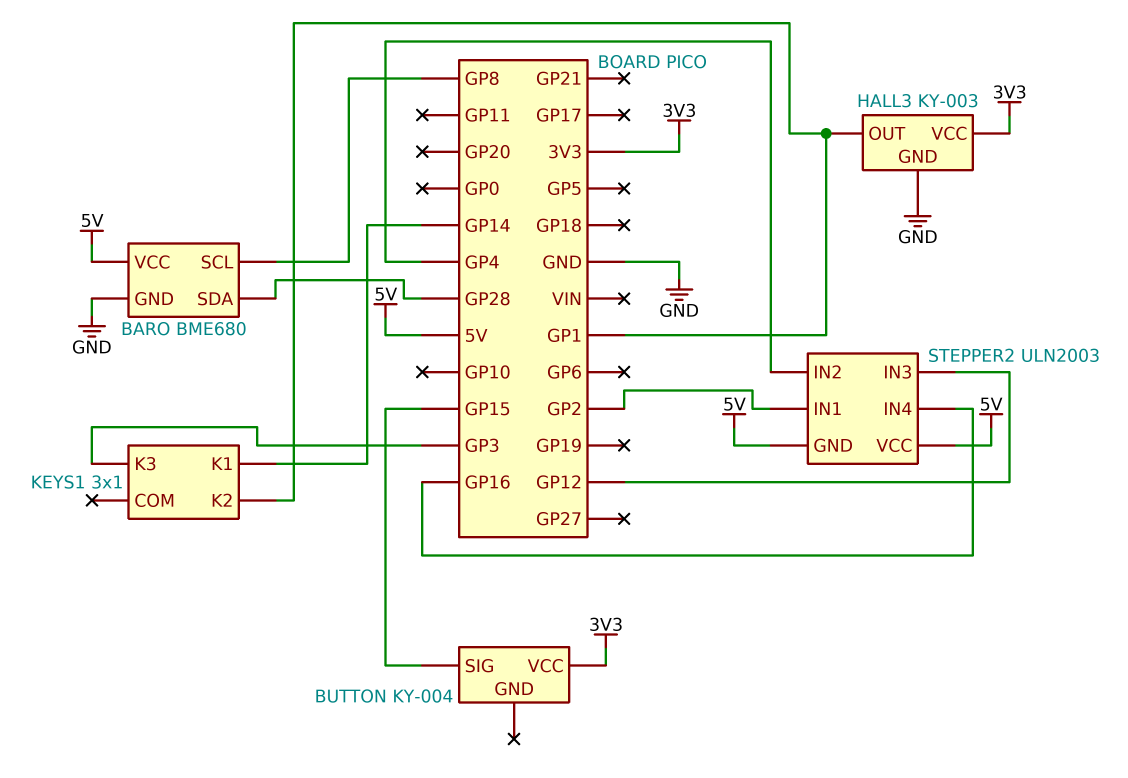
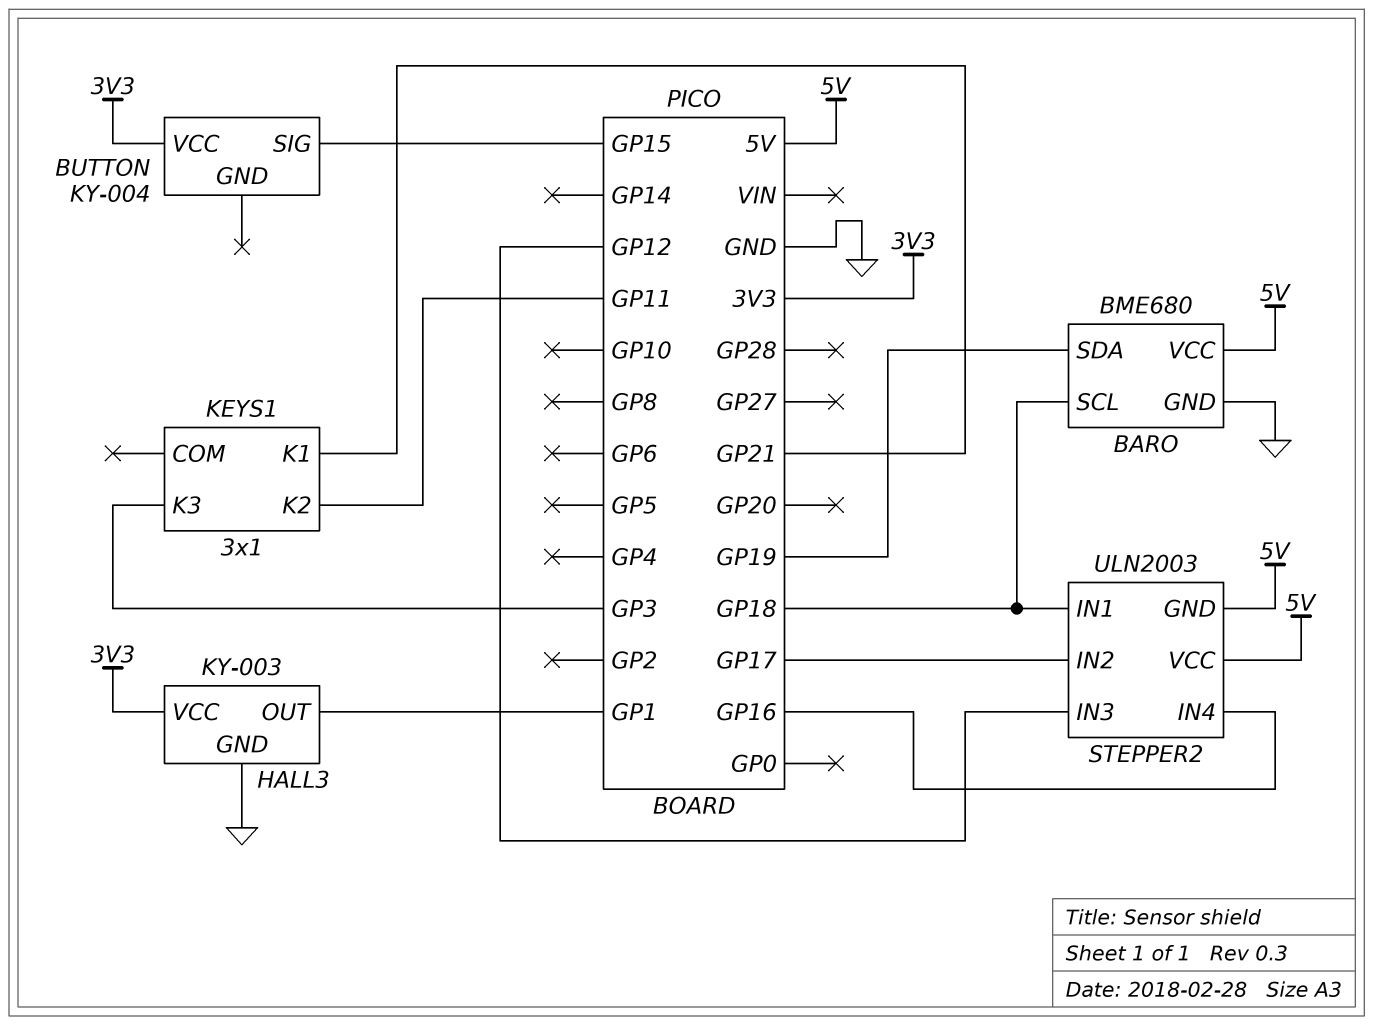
BARO pin SCL: GP8 -> GP18
BARO pin SDA: GP28 -> GP19
KEYS1 pin K1: GP14 -> GP21
KEYS1 pin K2: GP1 -> GP11
STEPPER2 pin IN1: GP2 -> GP18
STEPPER2 pin IN2: GP4 -> GP17

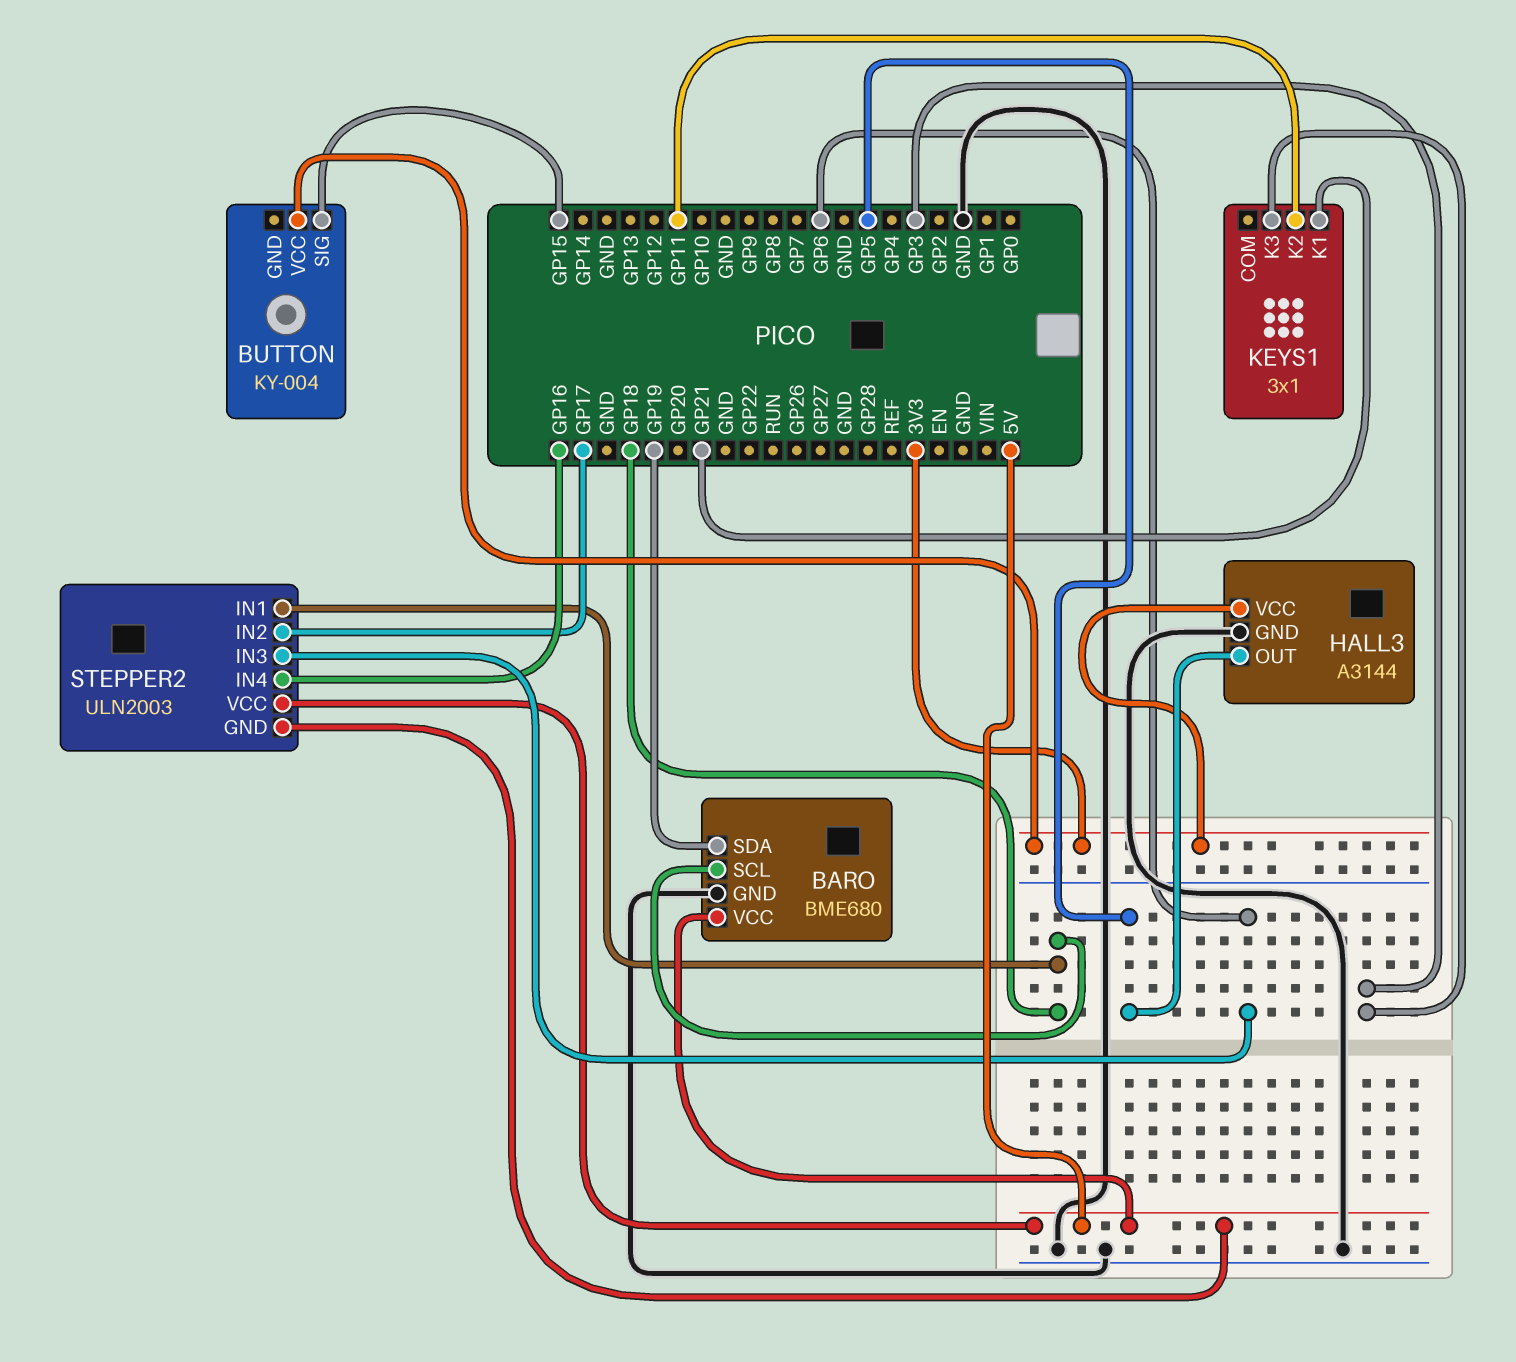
HALL3: KY-003 -> A3144
HALL3 pin OUT: GP1 -> GP5
STEPPER2 pin IN3: GP12 -> GP6

